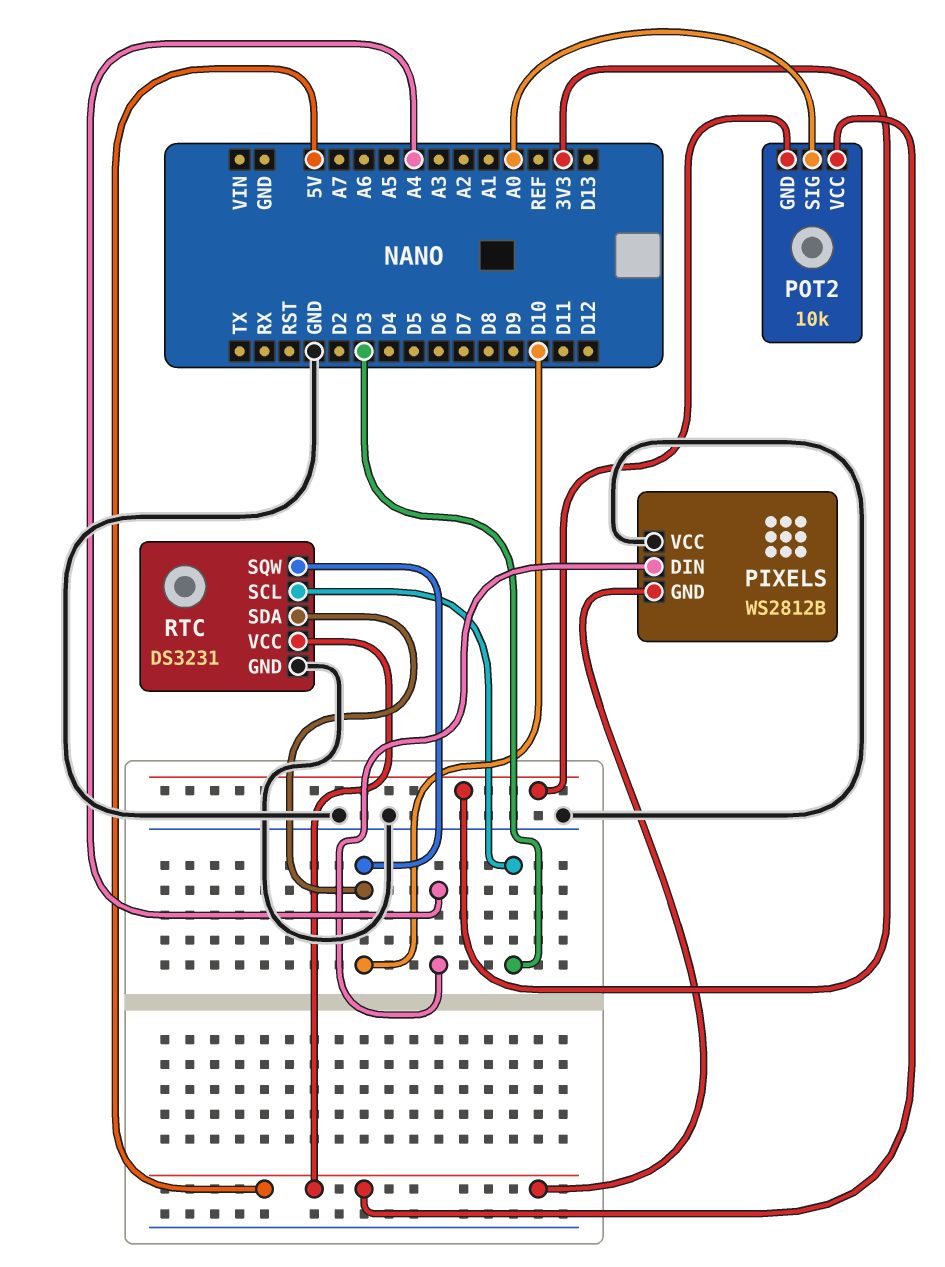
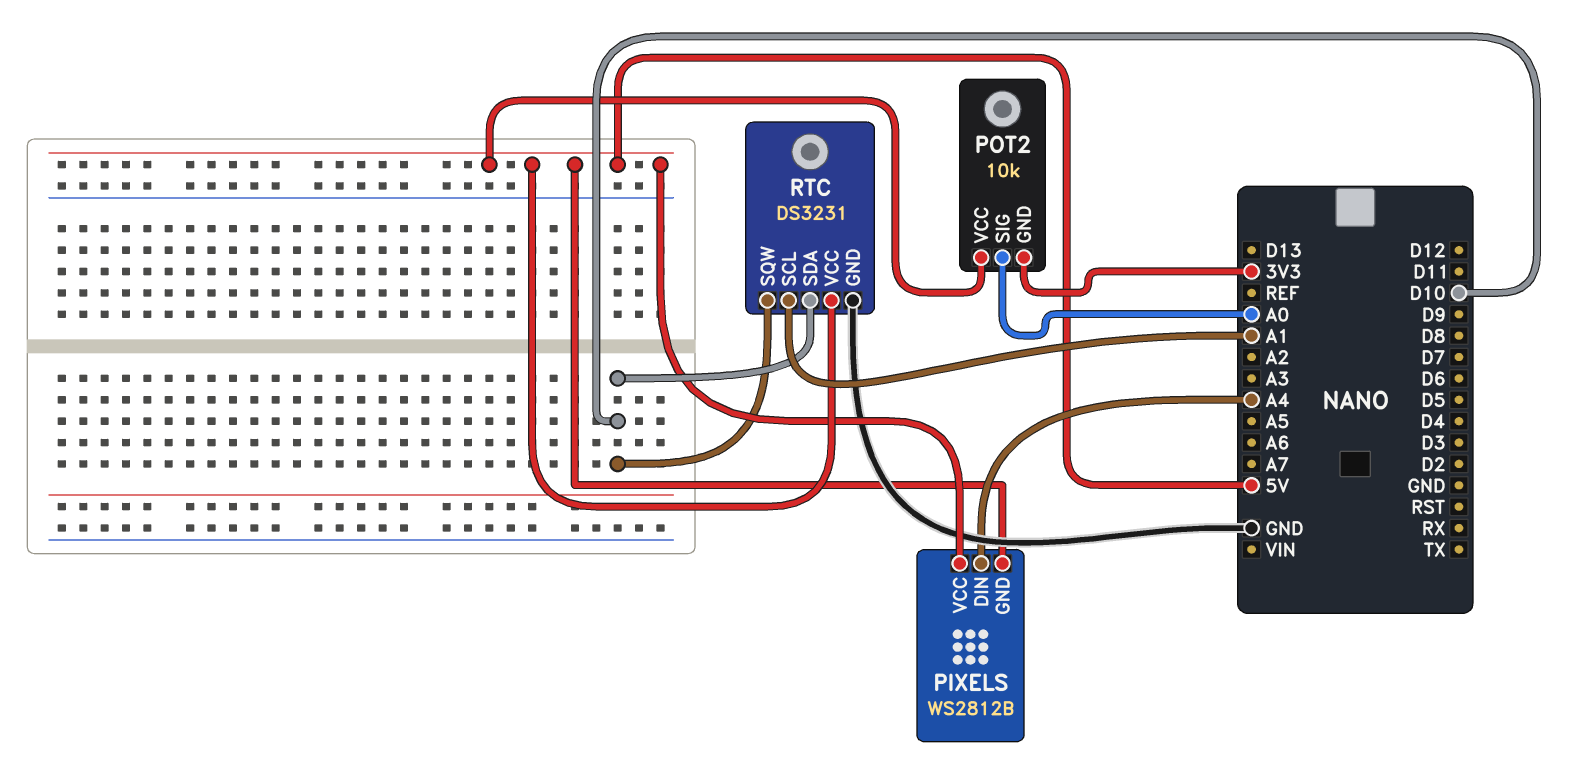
PIXELS pin VCC: GND -> 5V
RTC pin SCL: D3 -> A1

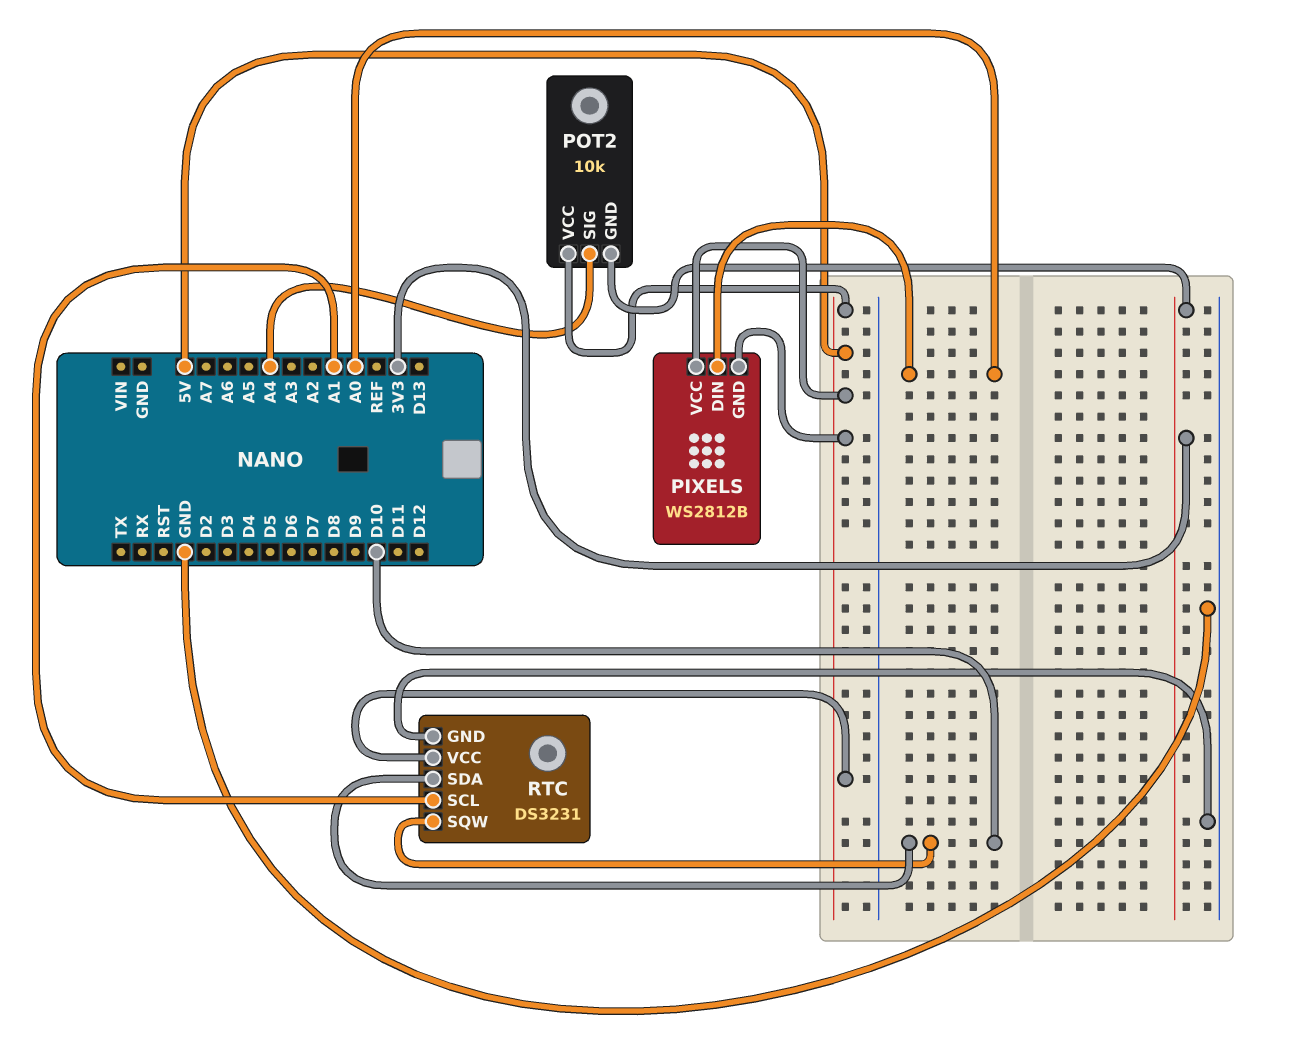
PIXELS pin DIN: A4 -> A0
POT2 pin SIG: A0 -> A4

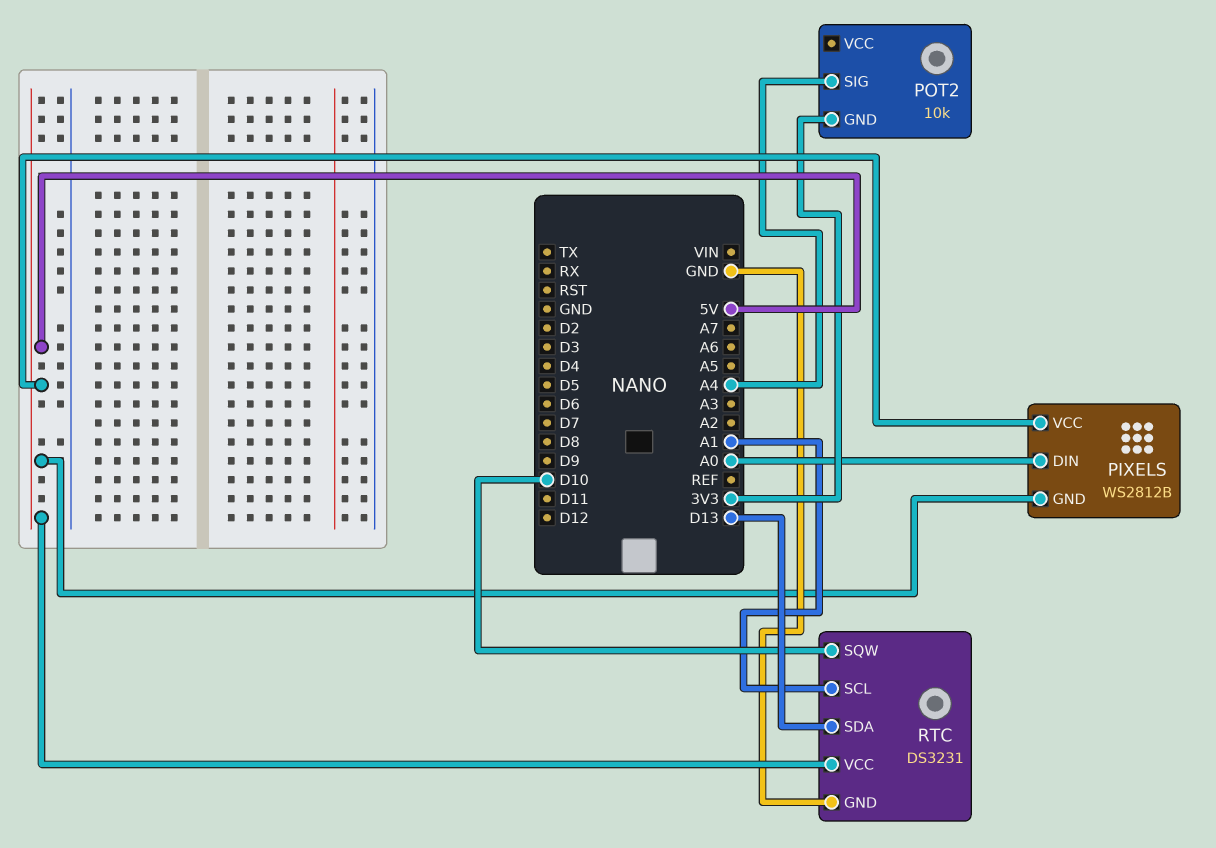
POT2 pin VCC: 5V -> none
RTC pin SDA: D10 -> D13

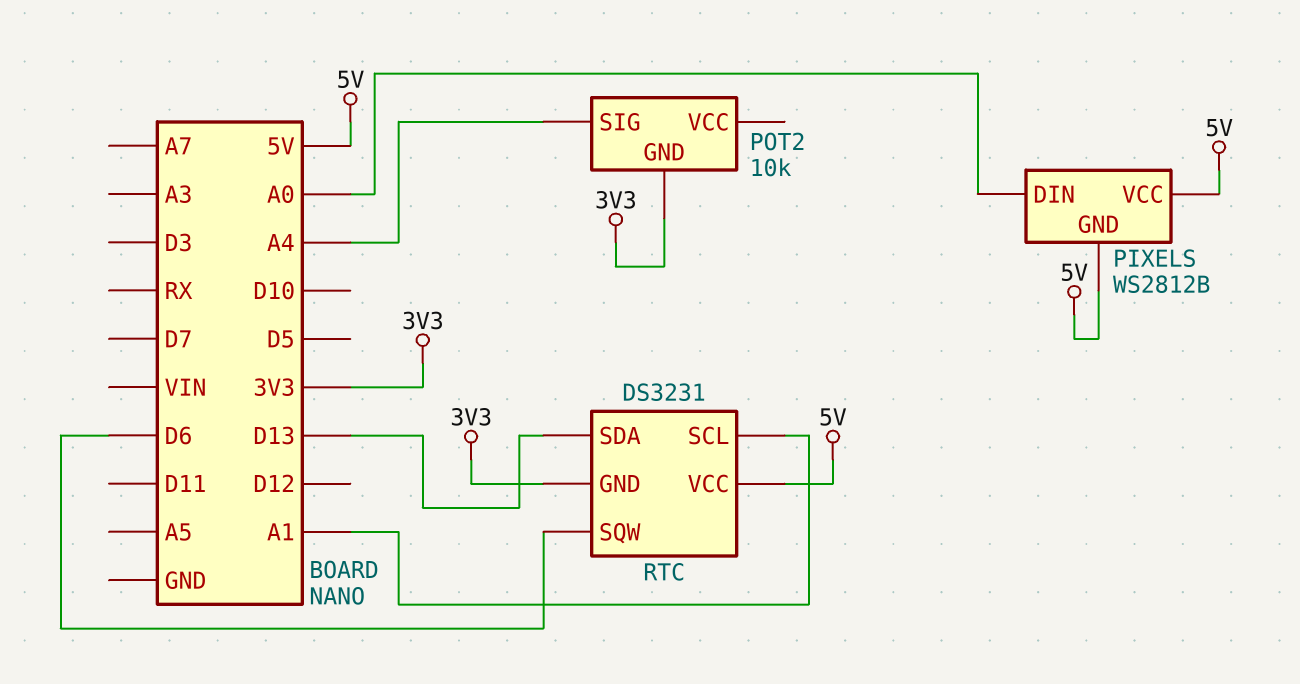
RTC pin GND: GND -> 3V3
RTC pin SQW: D10 -> D6

